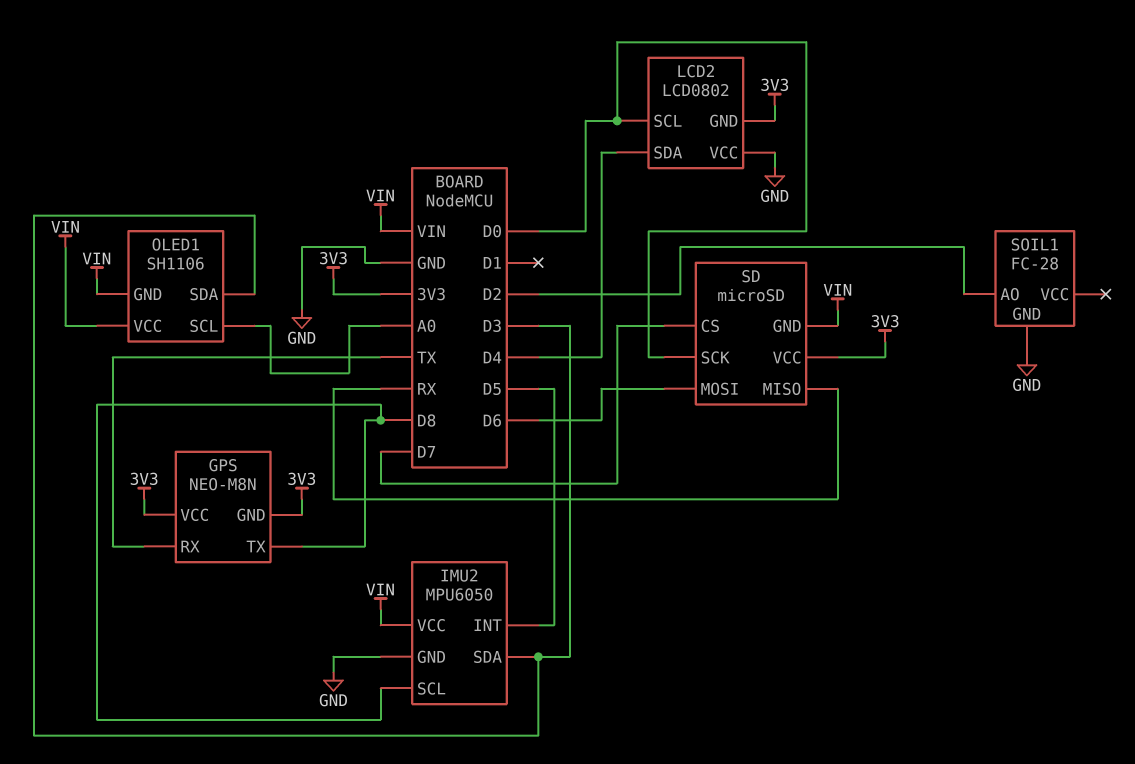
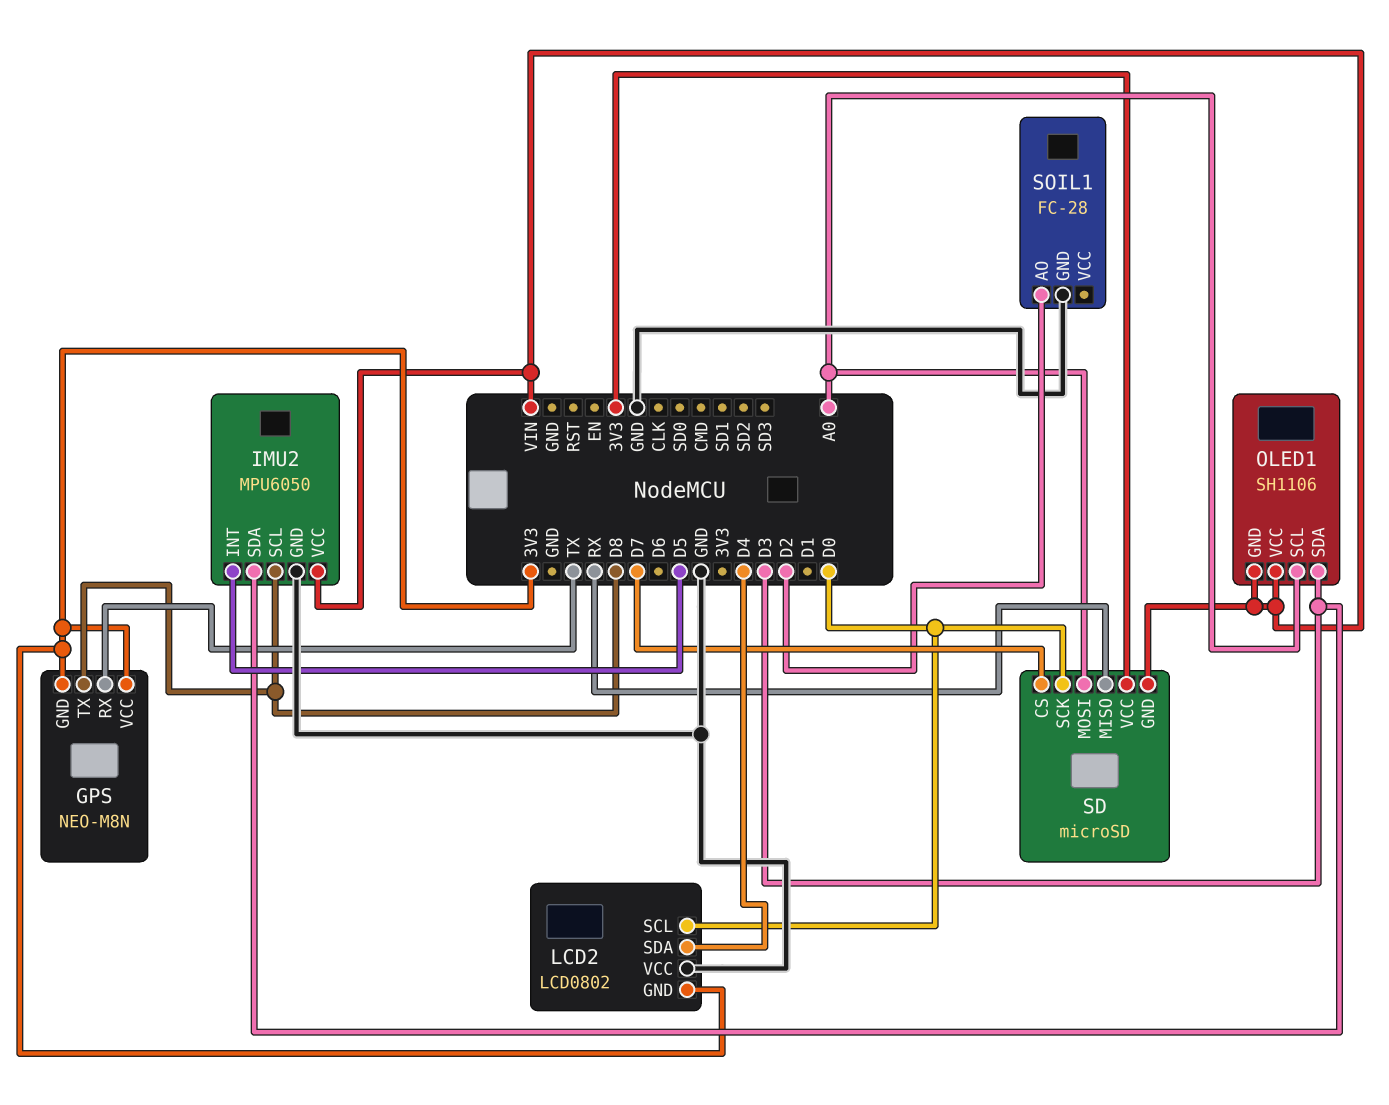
SD pin MOSI: D6 -> A0

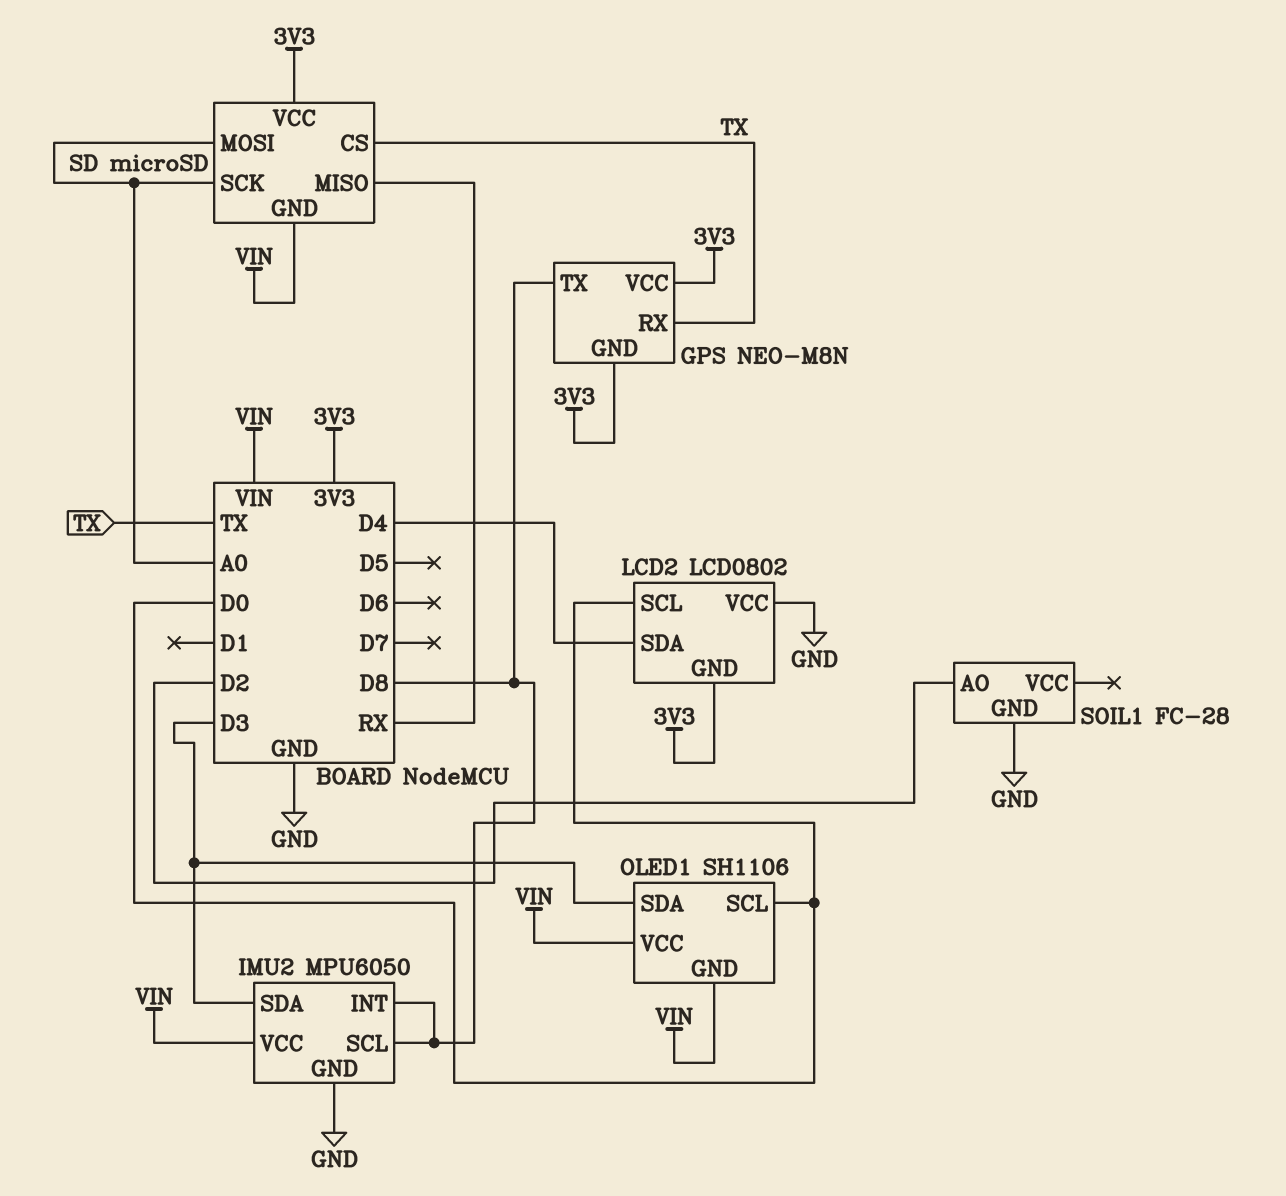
IMU2 pin INT: D5 -> D8
OLED1 pin SCL: A0 -> D0
SD pin CS: D7 -> TX
SD pin SCK: D0 -> A0

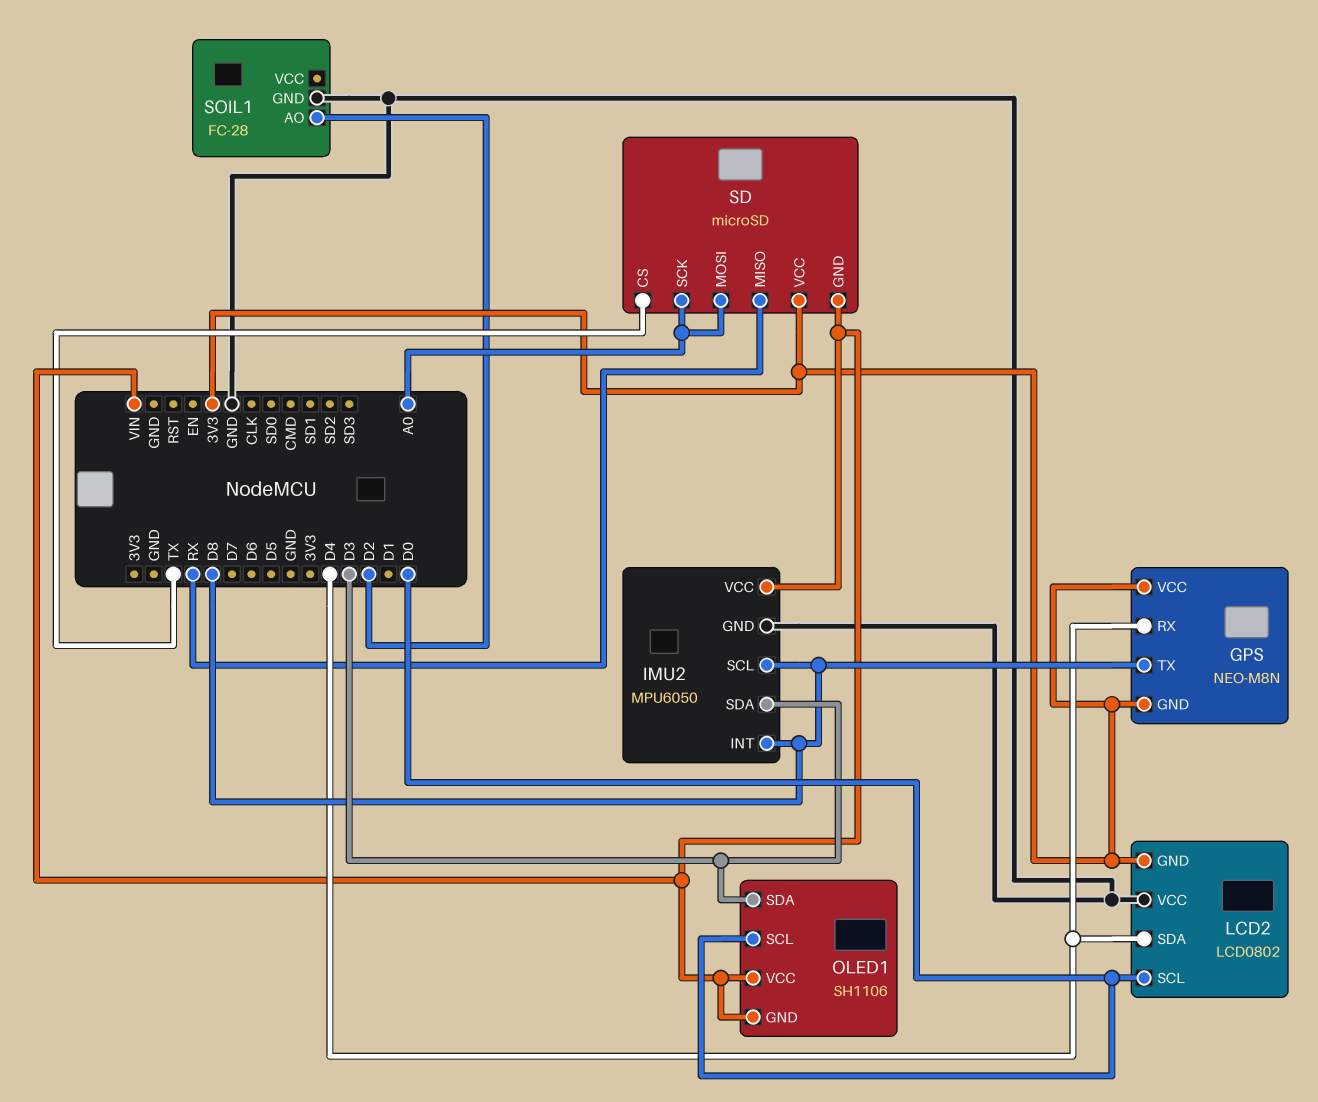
GPS pin RX: TX -> D4

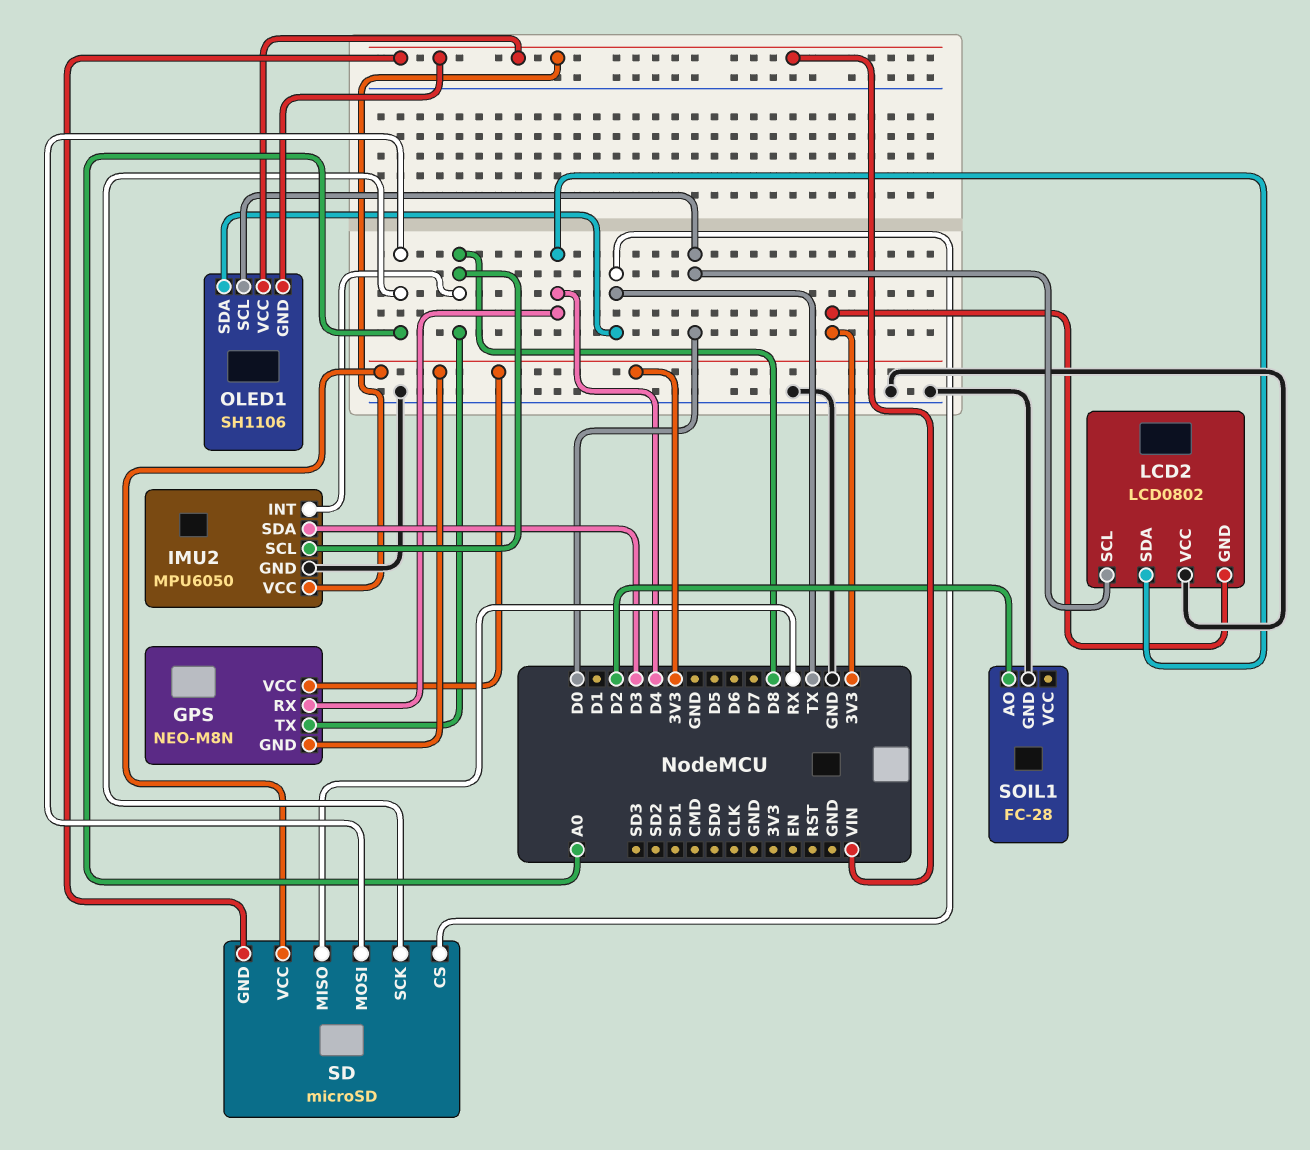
OLED1 pin SDA: D3 -> TX

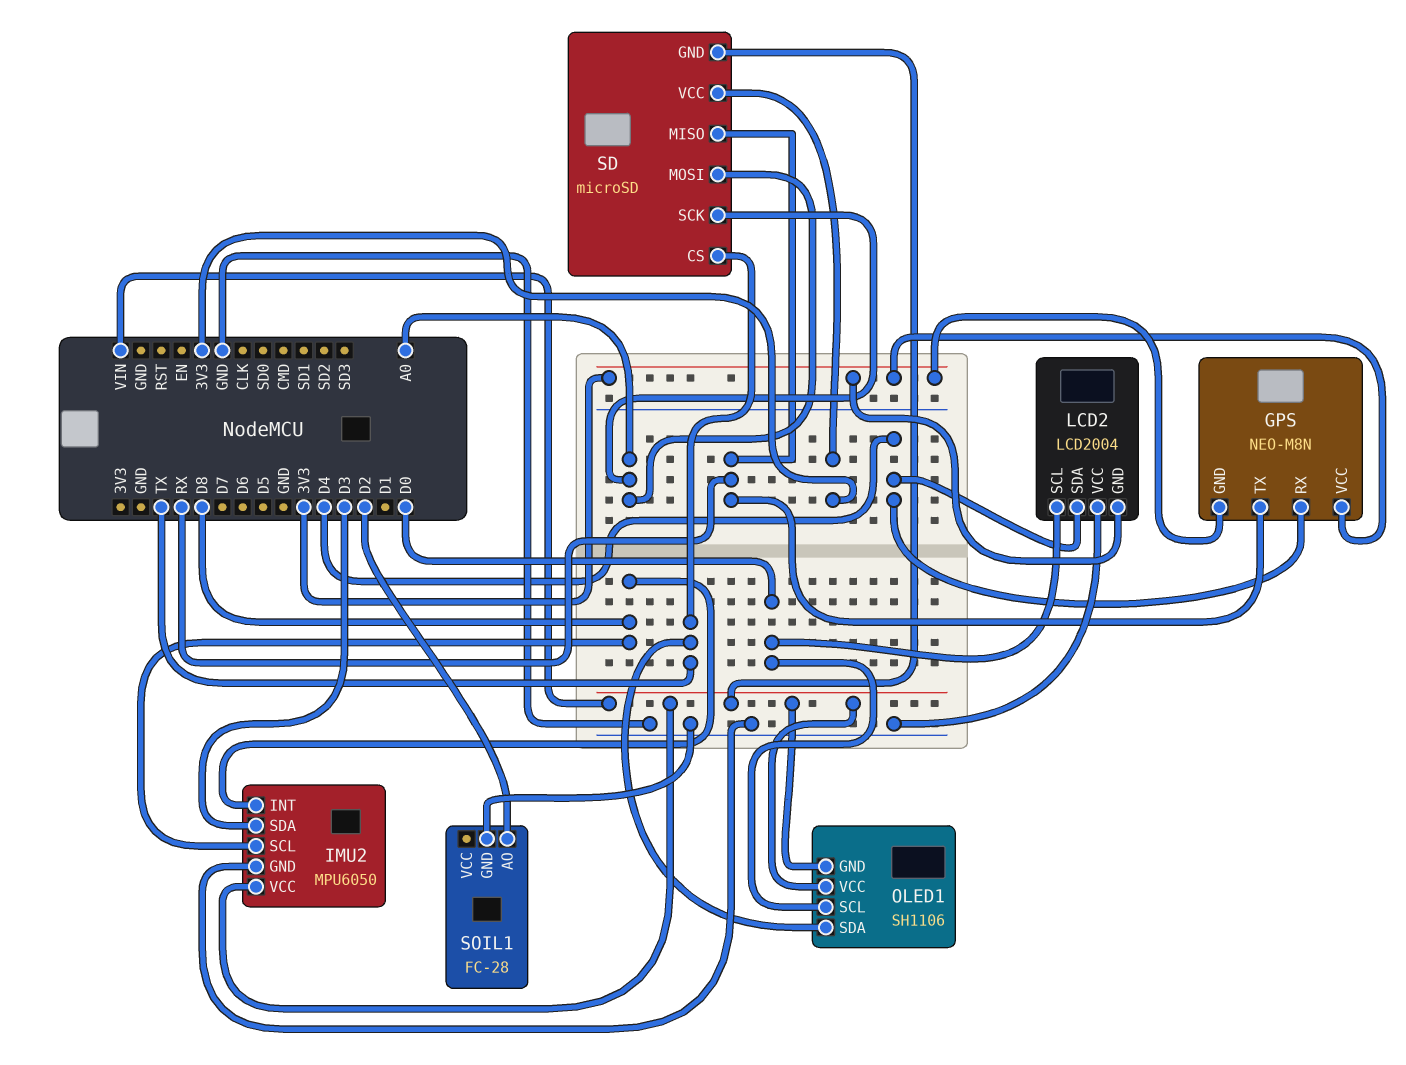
GPS pin TX: D8 -> RX
LCD2: LCD0802 -> LCD2004

